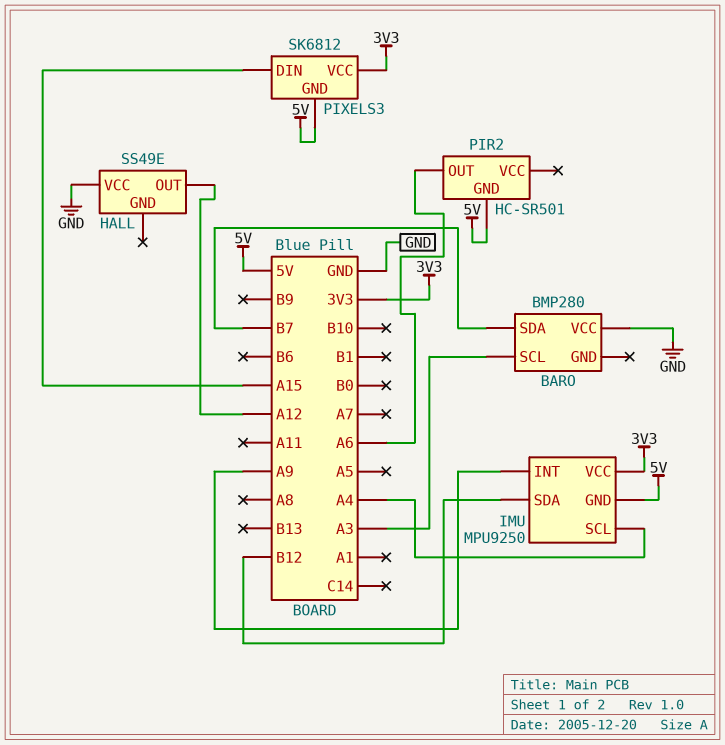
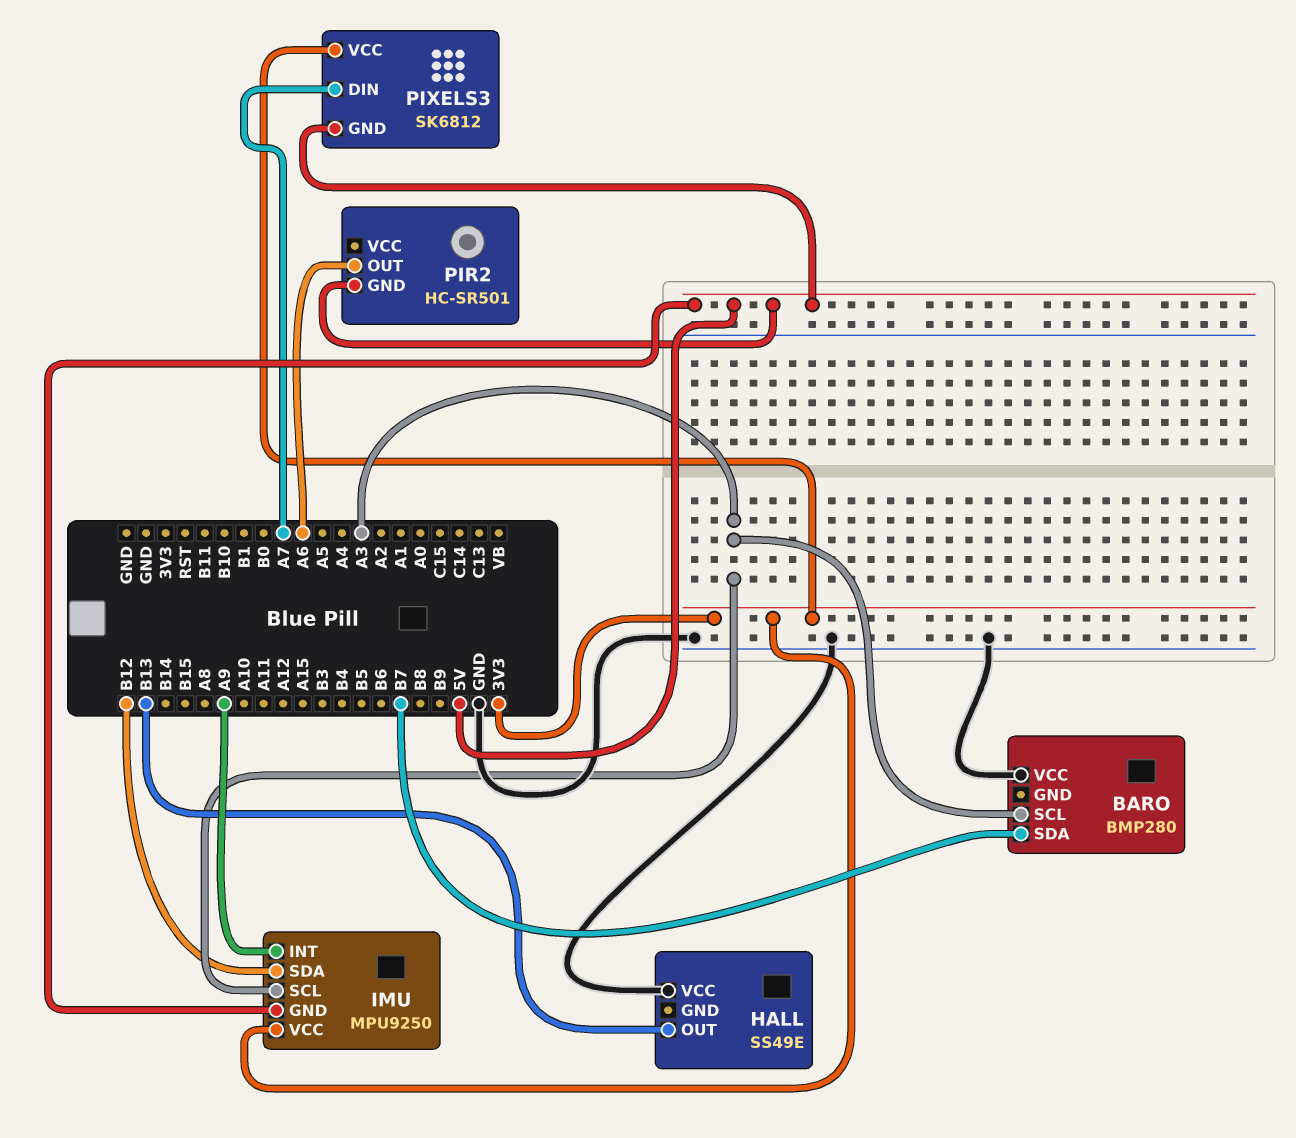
HALL pin OUT: A12 -> B13
IMU pin SCL: A4 -> A3
PIXELS3 pin DIN: A15 -> A7

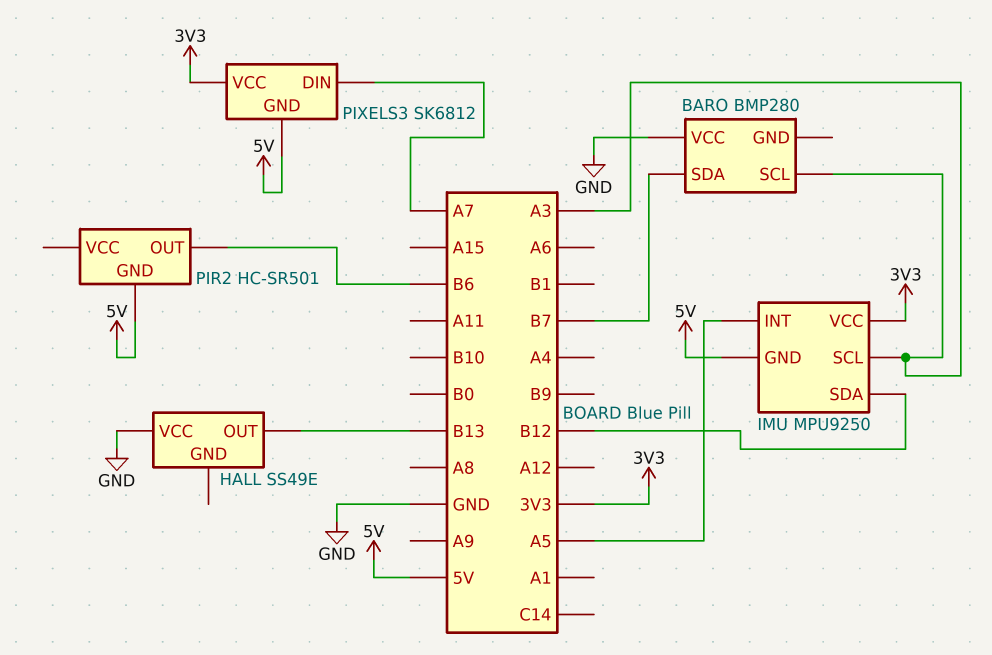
IMU pin INT: A9 -> A5
PIR2 pin OUT: A6 -> B6

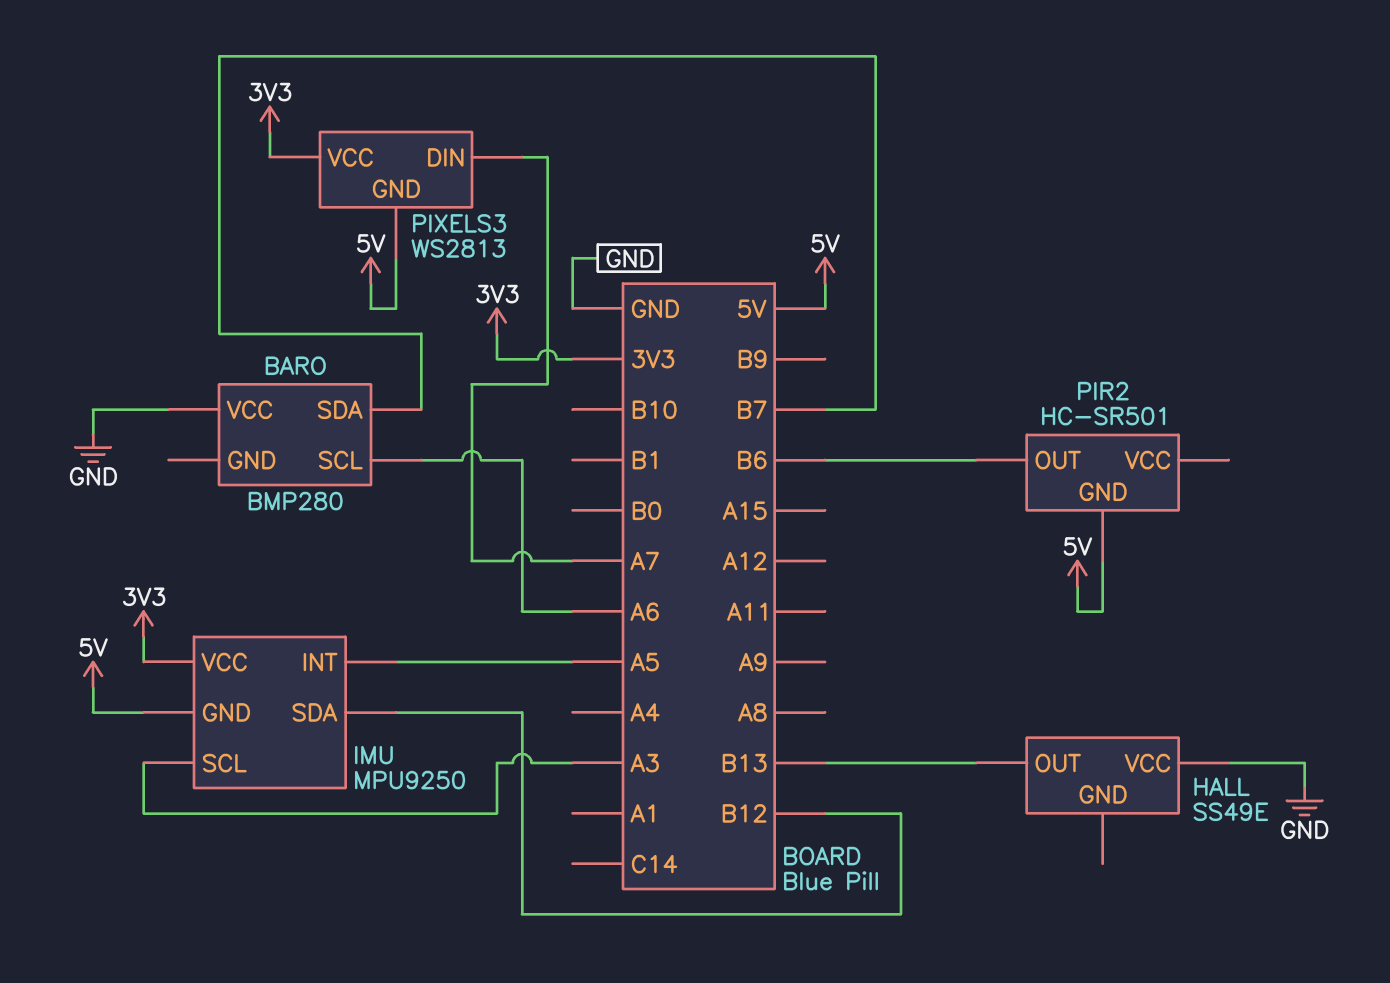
BARO pin SCL: A3 -> A6
PIXELS3: SK6812 -> WS2813

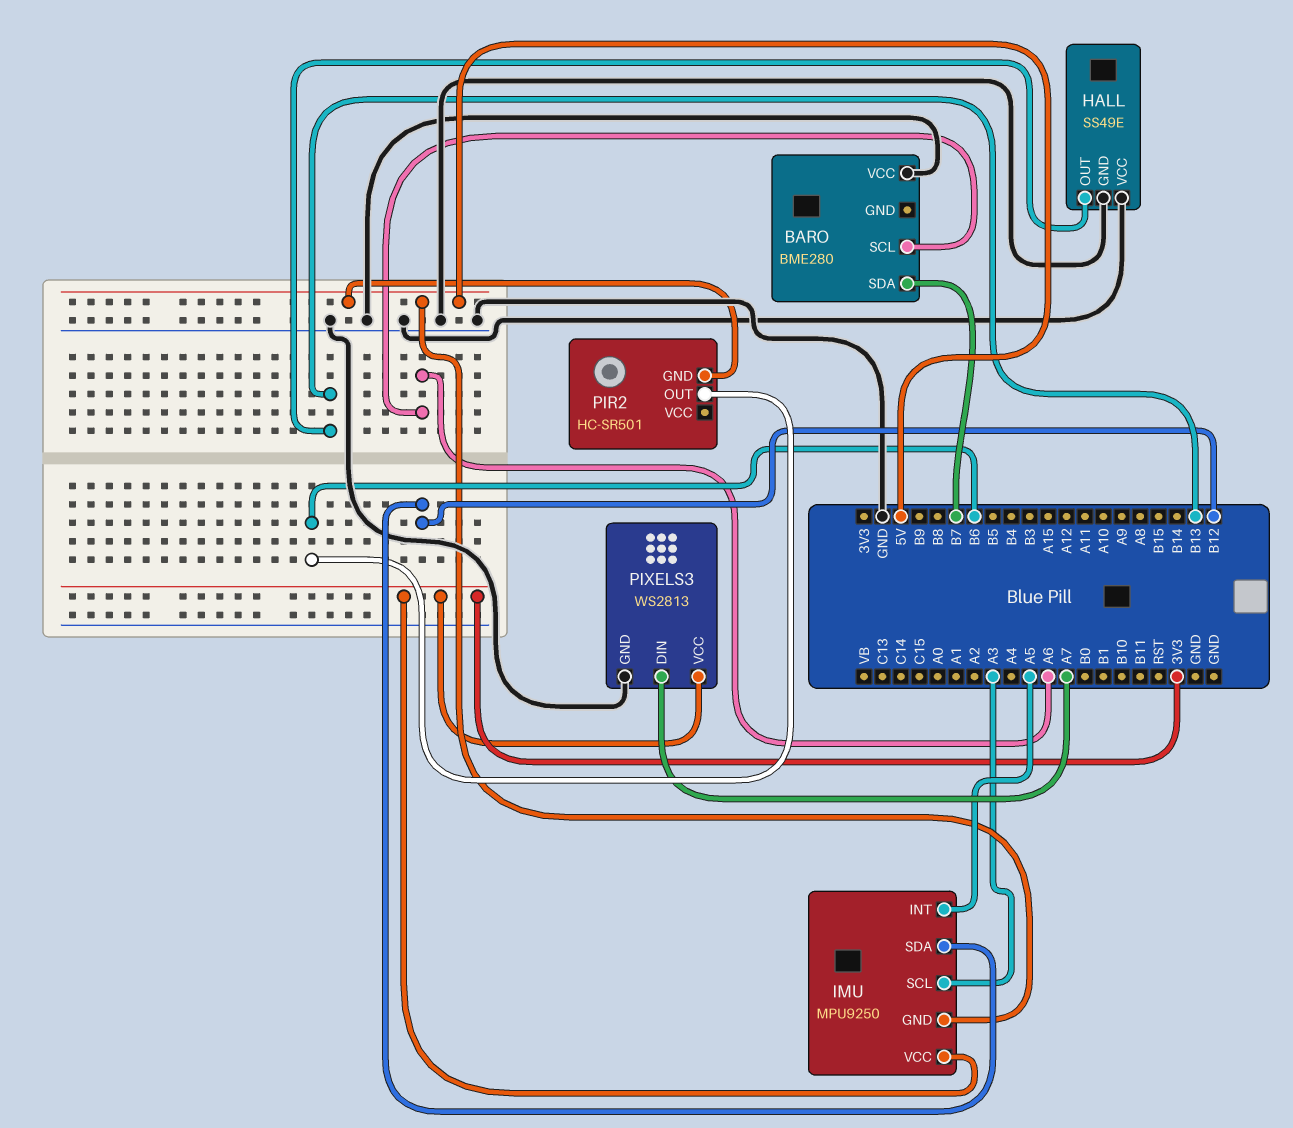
BARO: BMP280 -> BME280
HALL pin GND: none -> GND
PIXELS3 pin GND: 5V -> GND

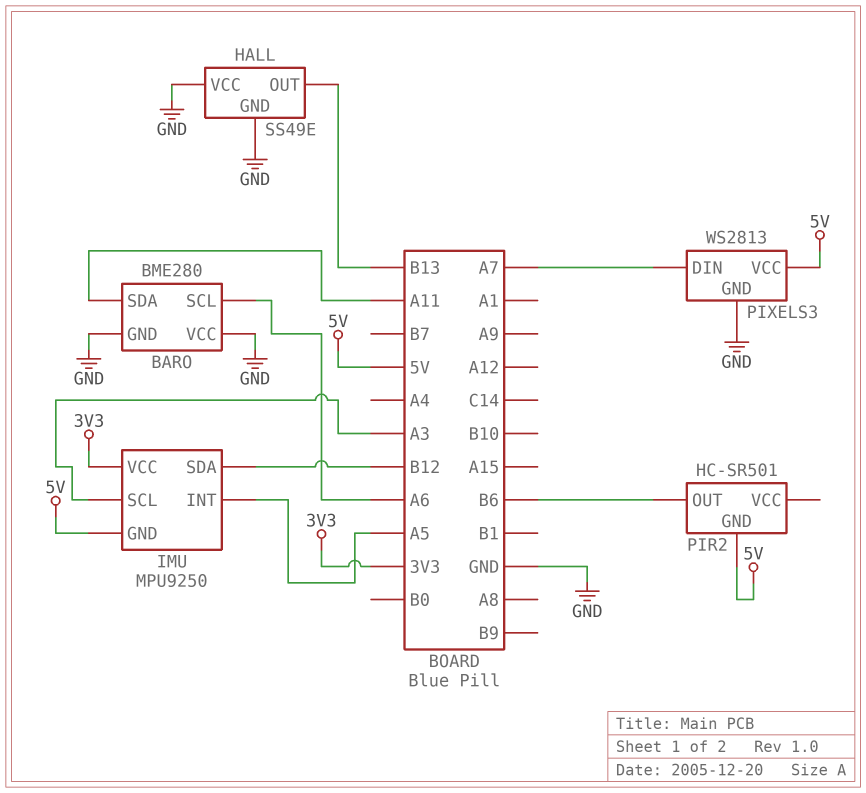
BARO pin GND: none -> GND
BARO pin SDA: B7 -> A11
PIXELS3 pin VCC: 3V3 -> 5V

